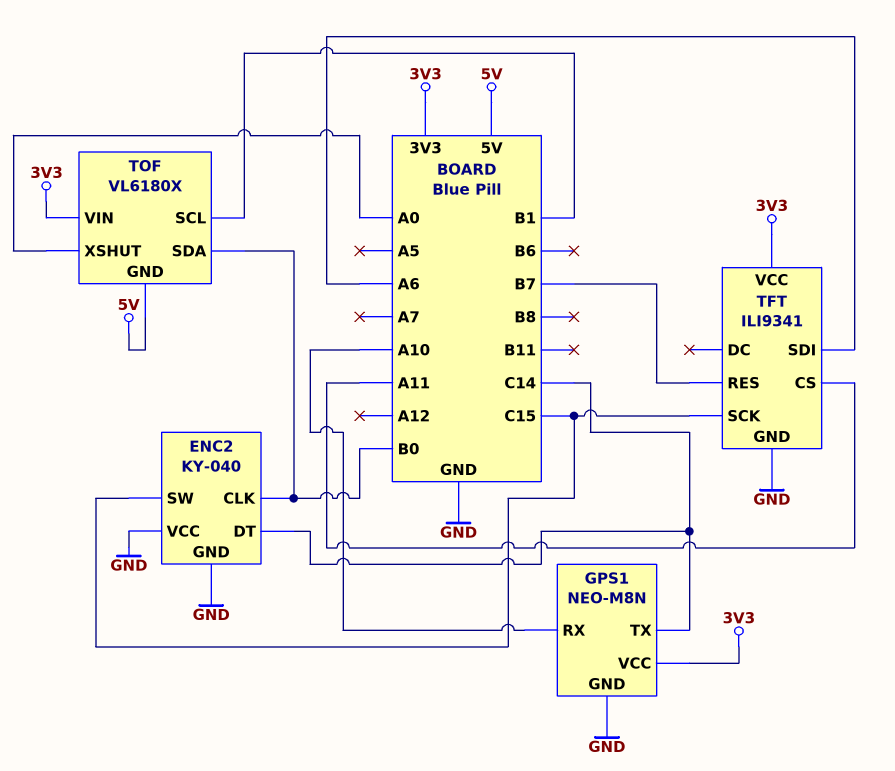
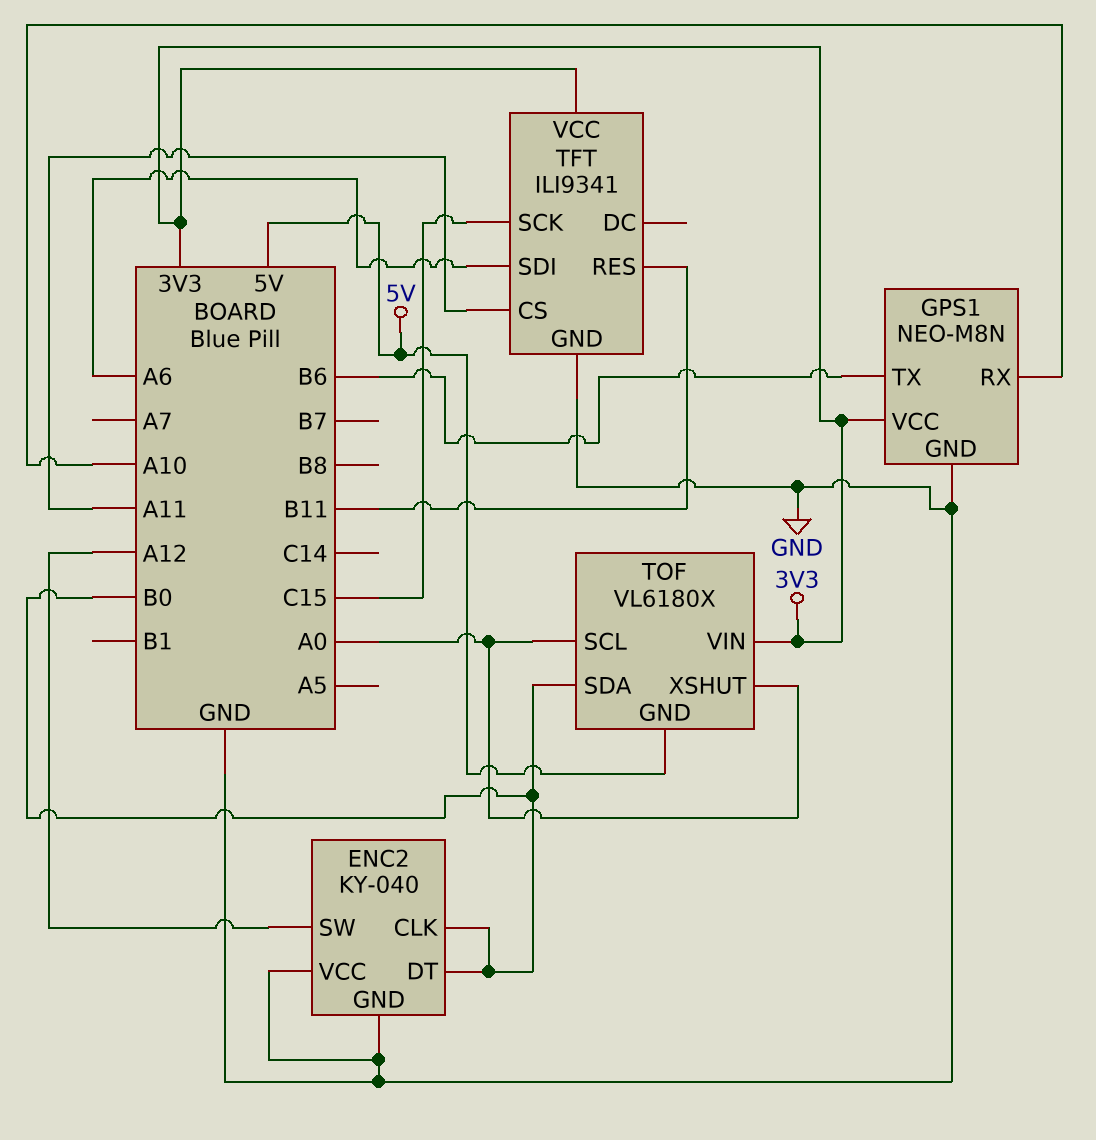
ENC2 pin DT: C14 -> B0
ENC2 pin SW: C15 -> A12
GPS1 pin TX: C14 -> B6
TFT pin RES: B7 -> B11
TOF pin SCL: B1 -> A0

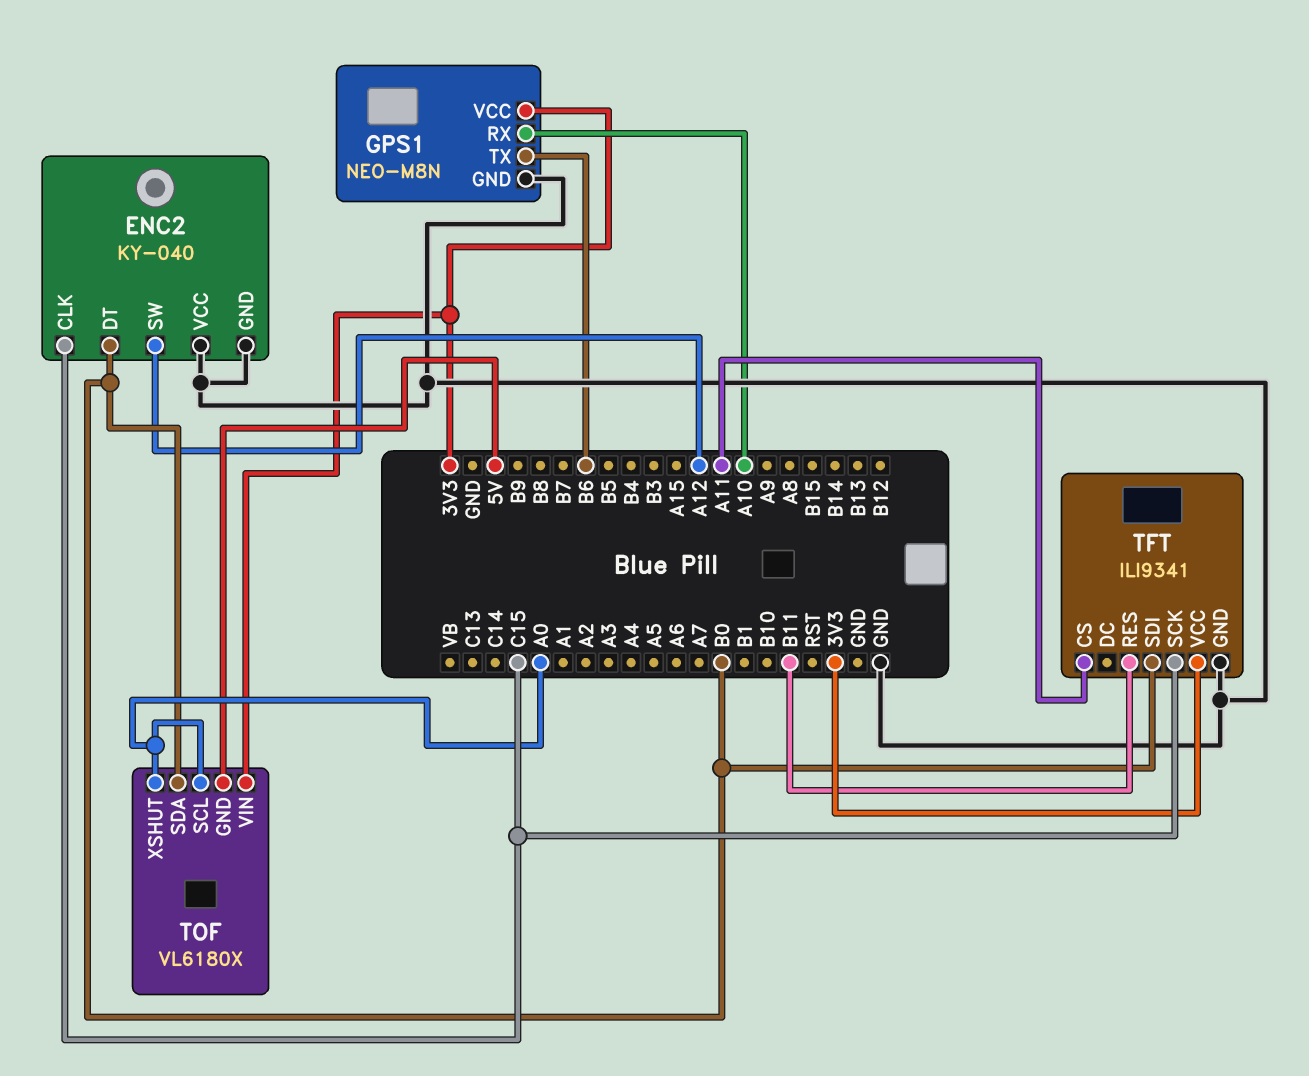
ENC2 pin CLK: B0 -> C15
TFT pin SDI: A6 -> B0

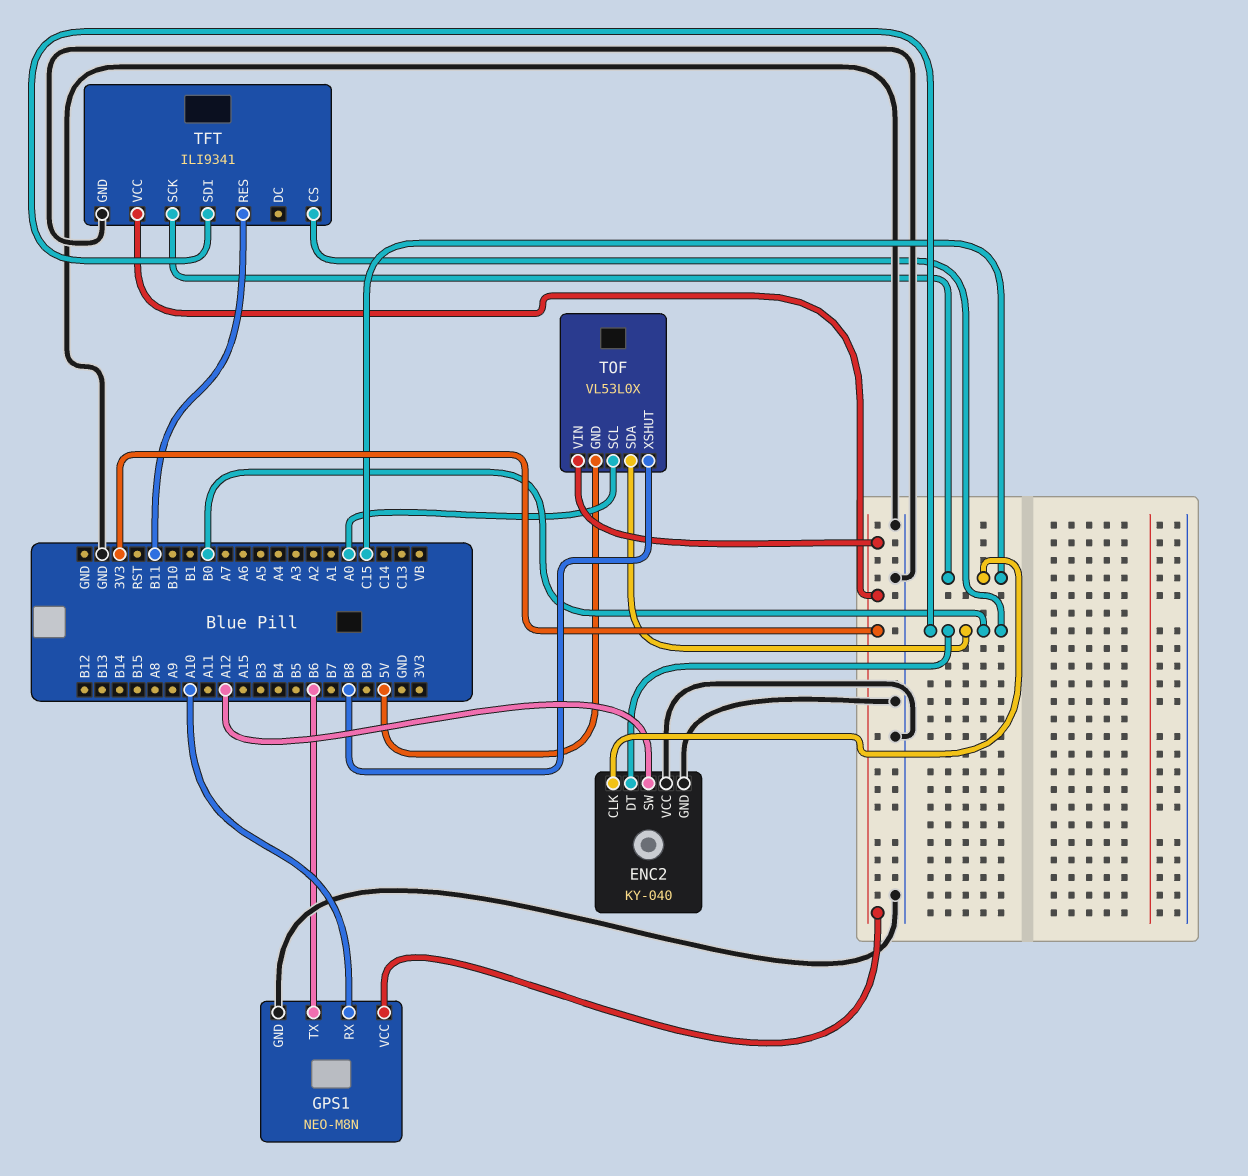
TFT pin CS: A11 -> B0
TOF: VL6180X -> VL53L0X
TOF pin XSHUT: A0 -> B8

